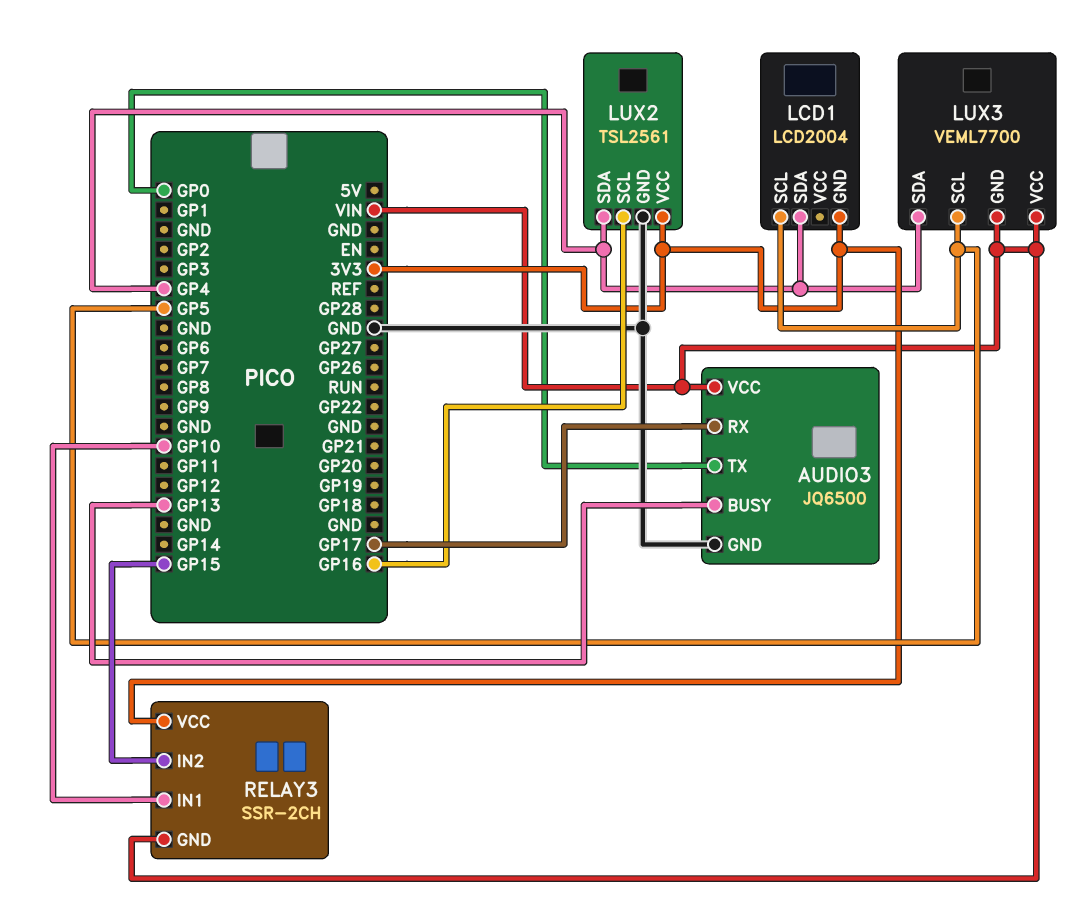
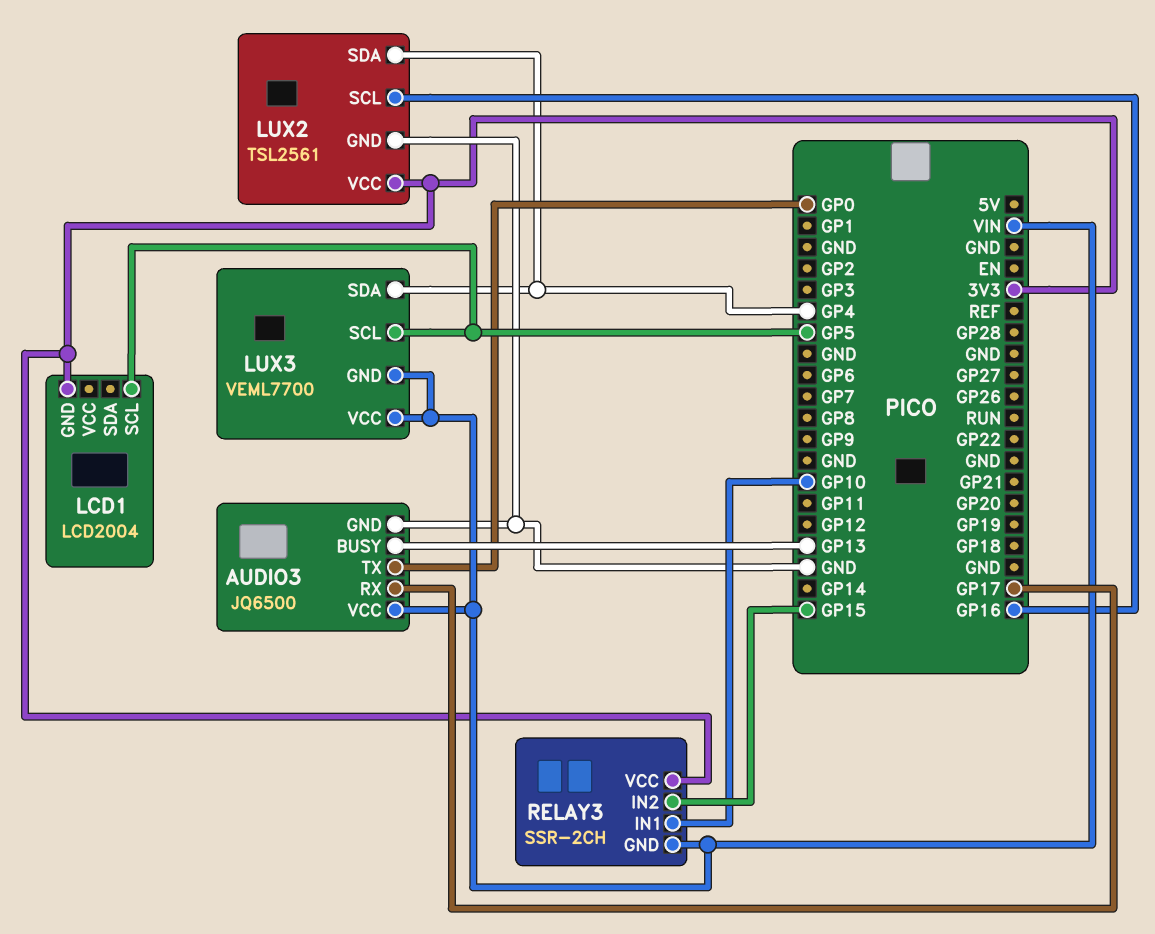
LCD1 pin SDA: GP4 -> none

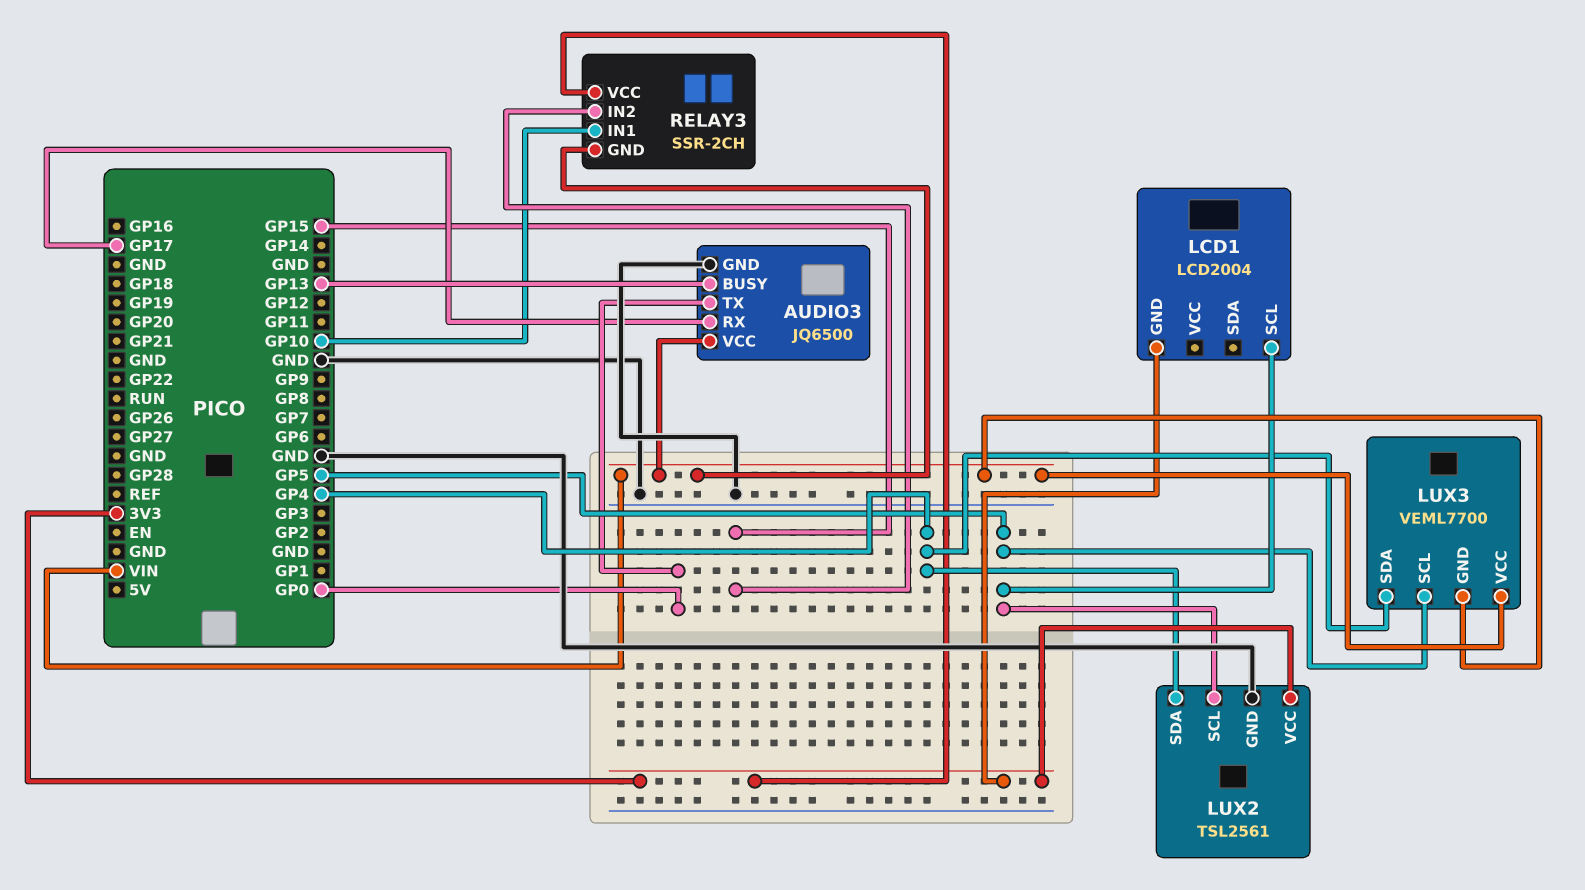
LUX2 pin SCL: GP16 -> GP5

